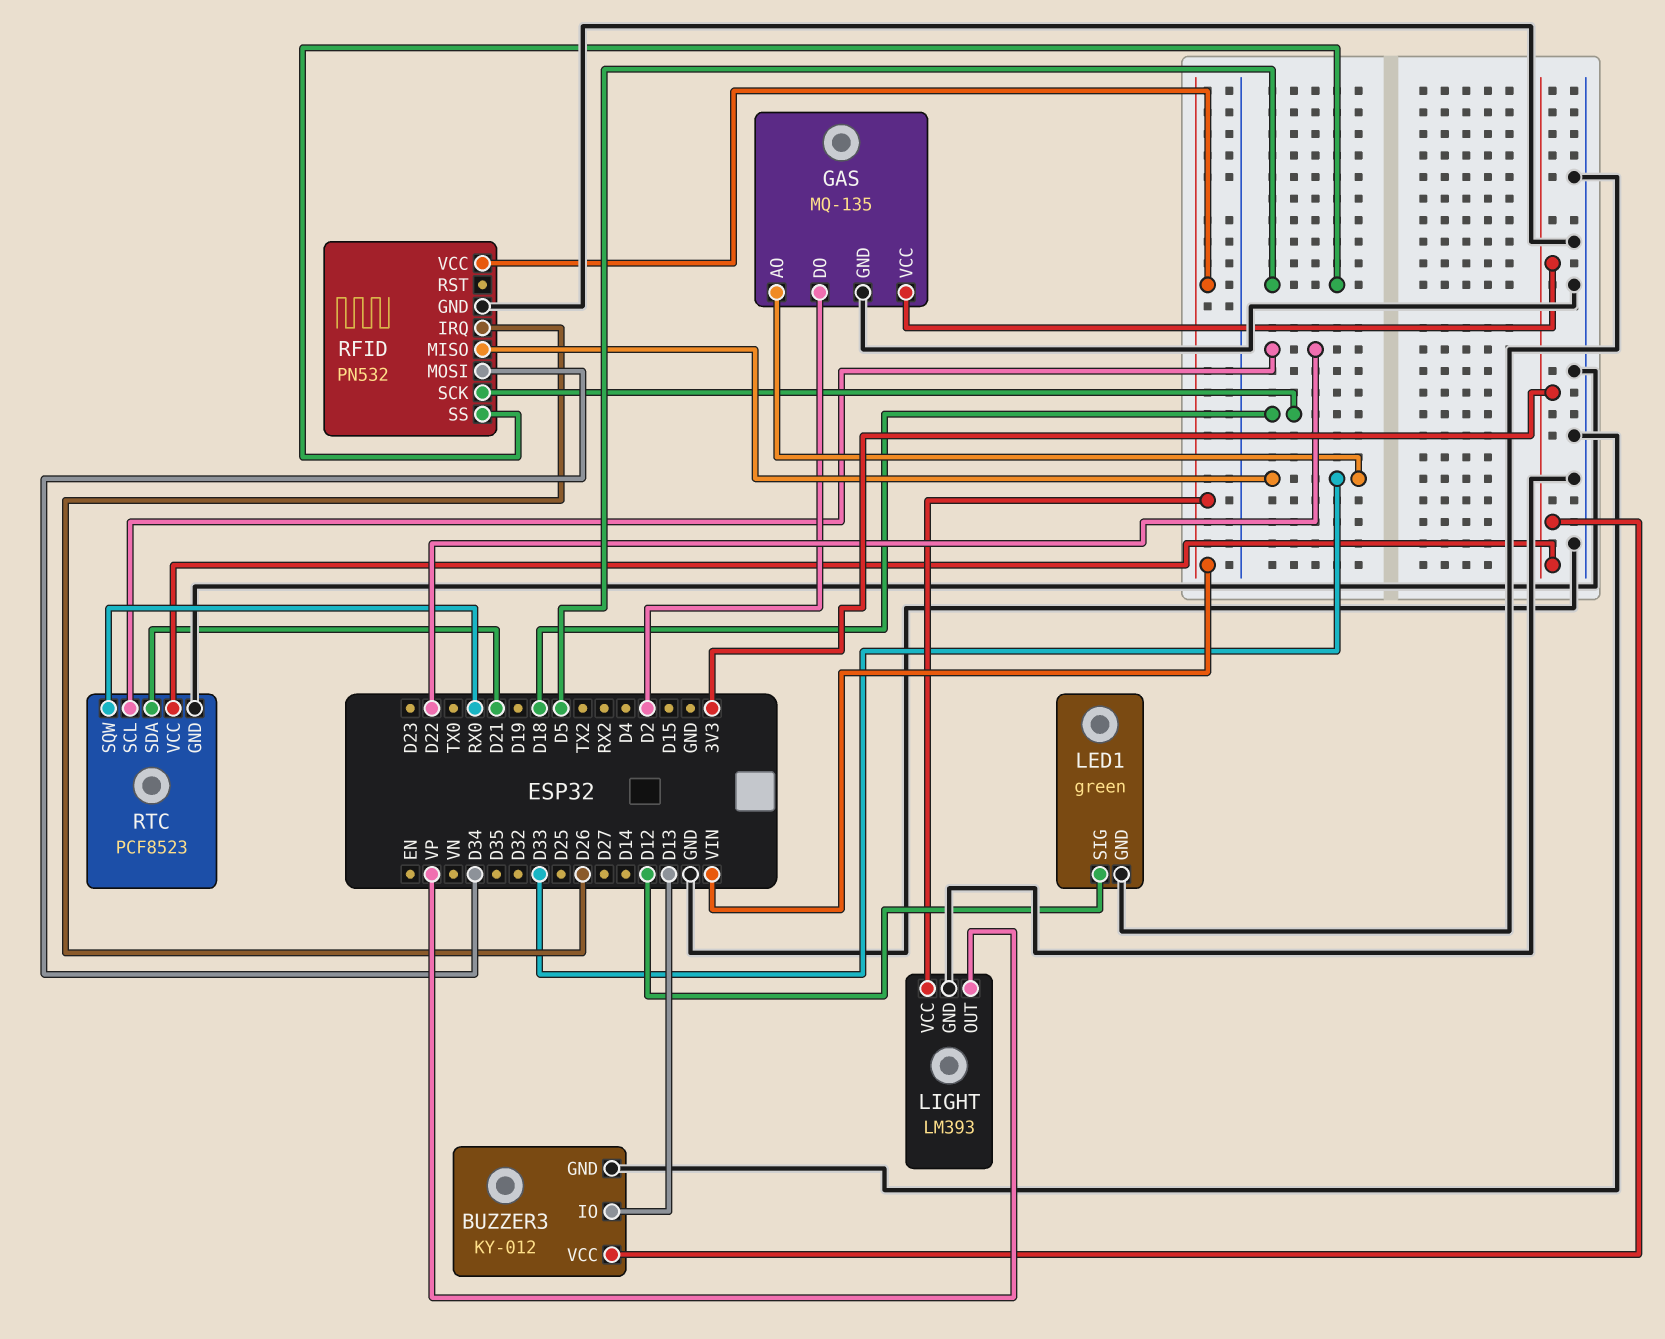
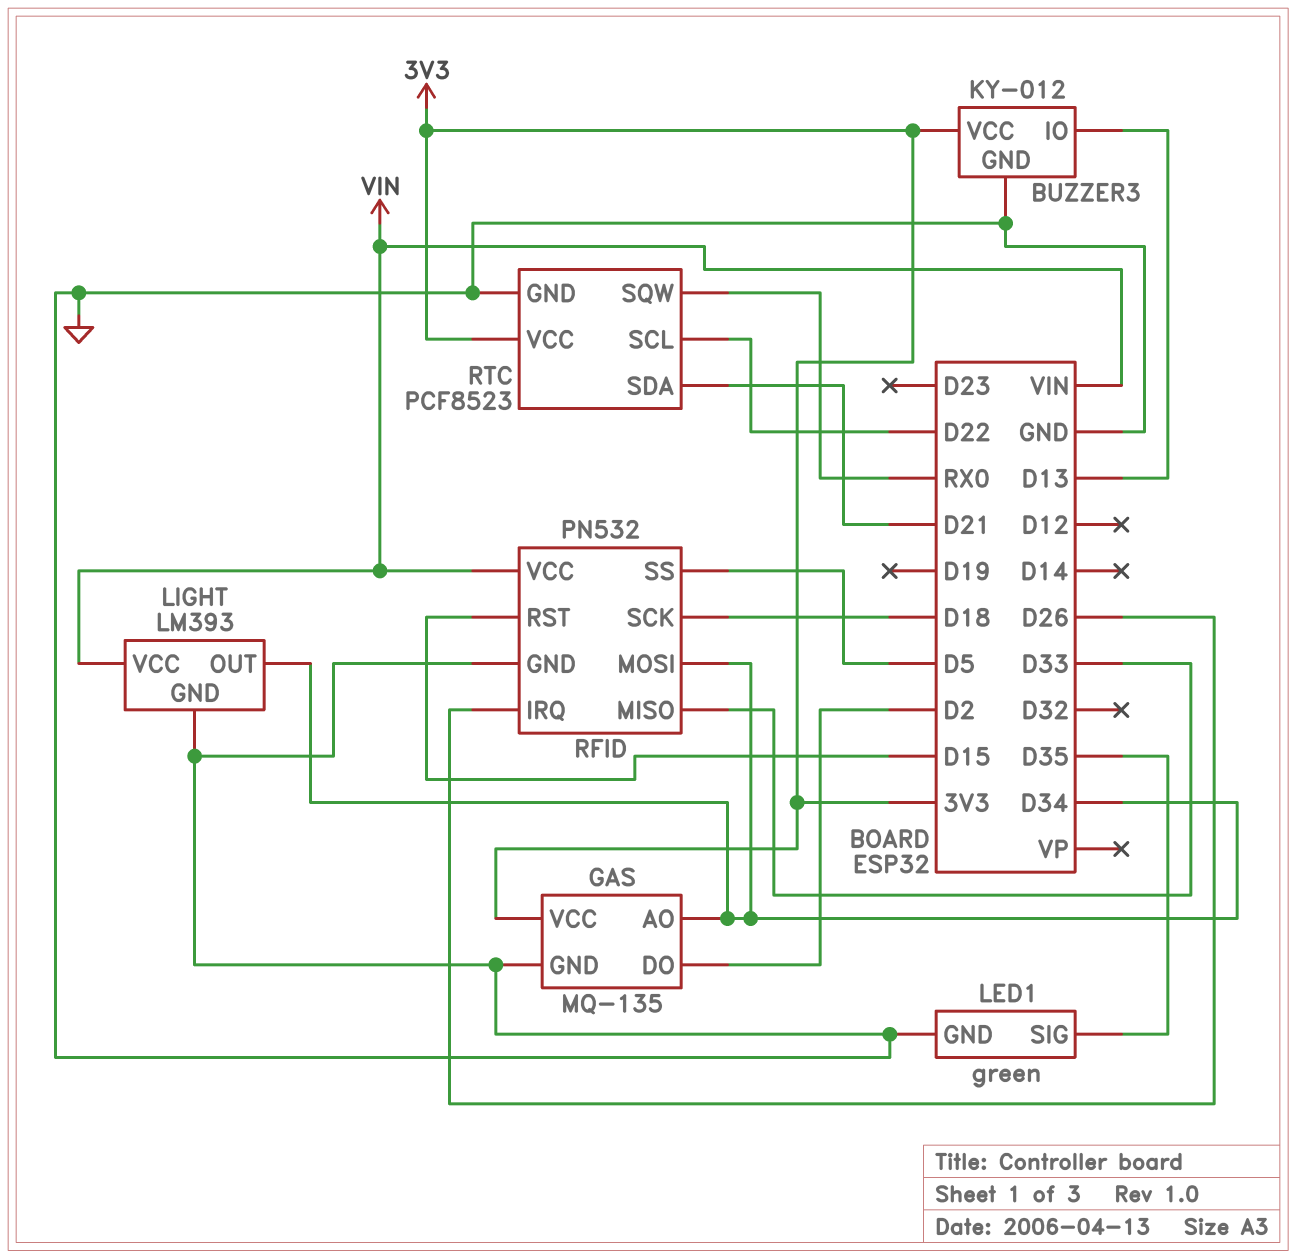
GAS pin AO: D33 -> D34
LED1 pin SIG: D12 -> D35
LIGHT pin OUT: VP -> D34
RFID pin RST: none -> D15

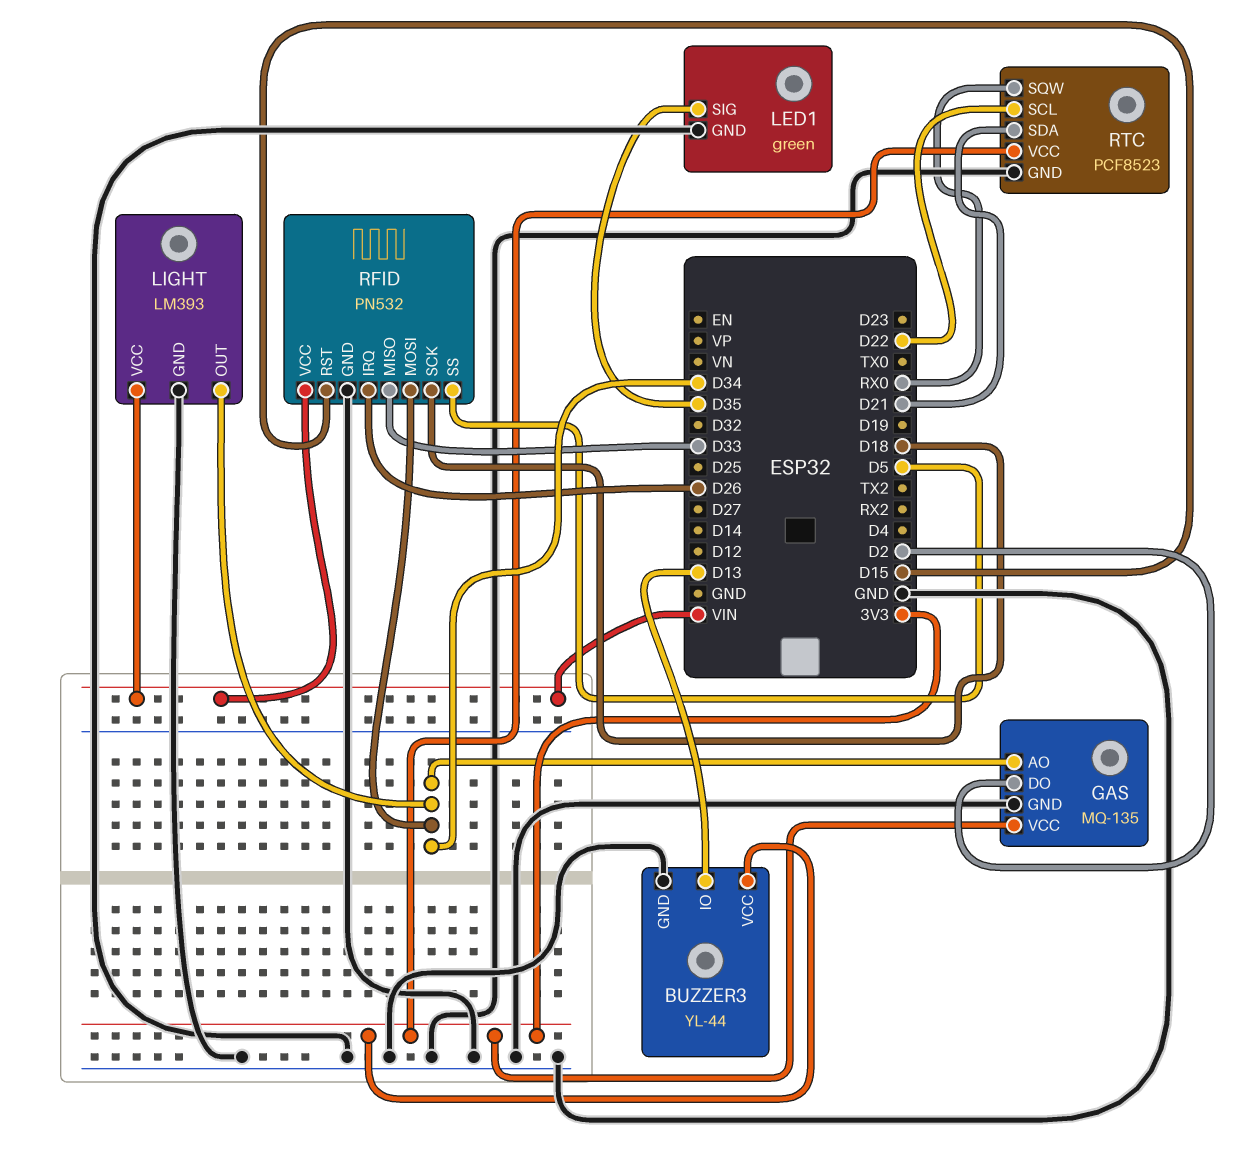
BUZZER3: KY-012 -> YL-44

